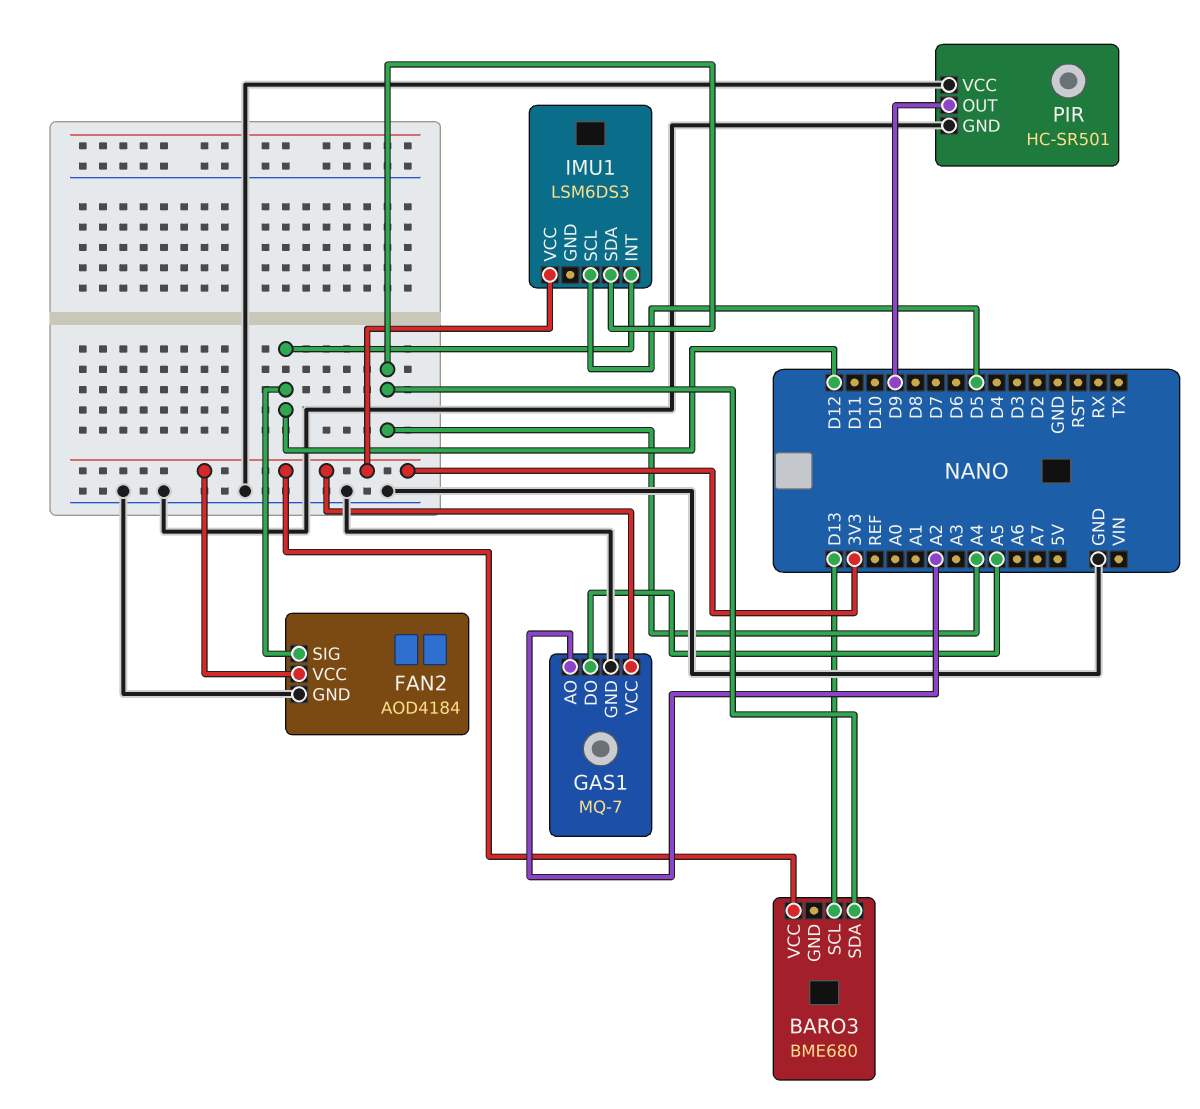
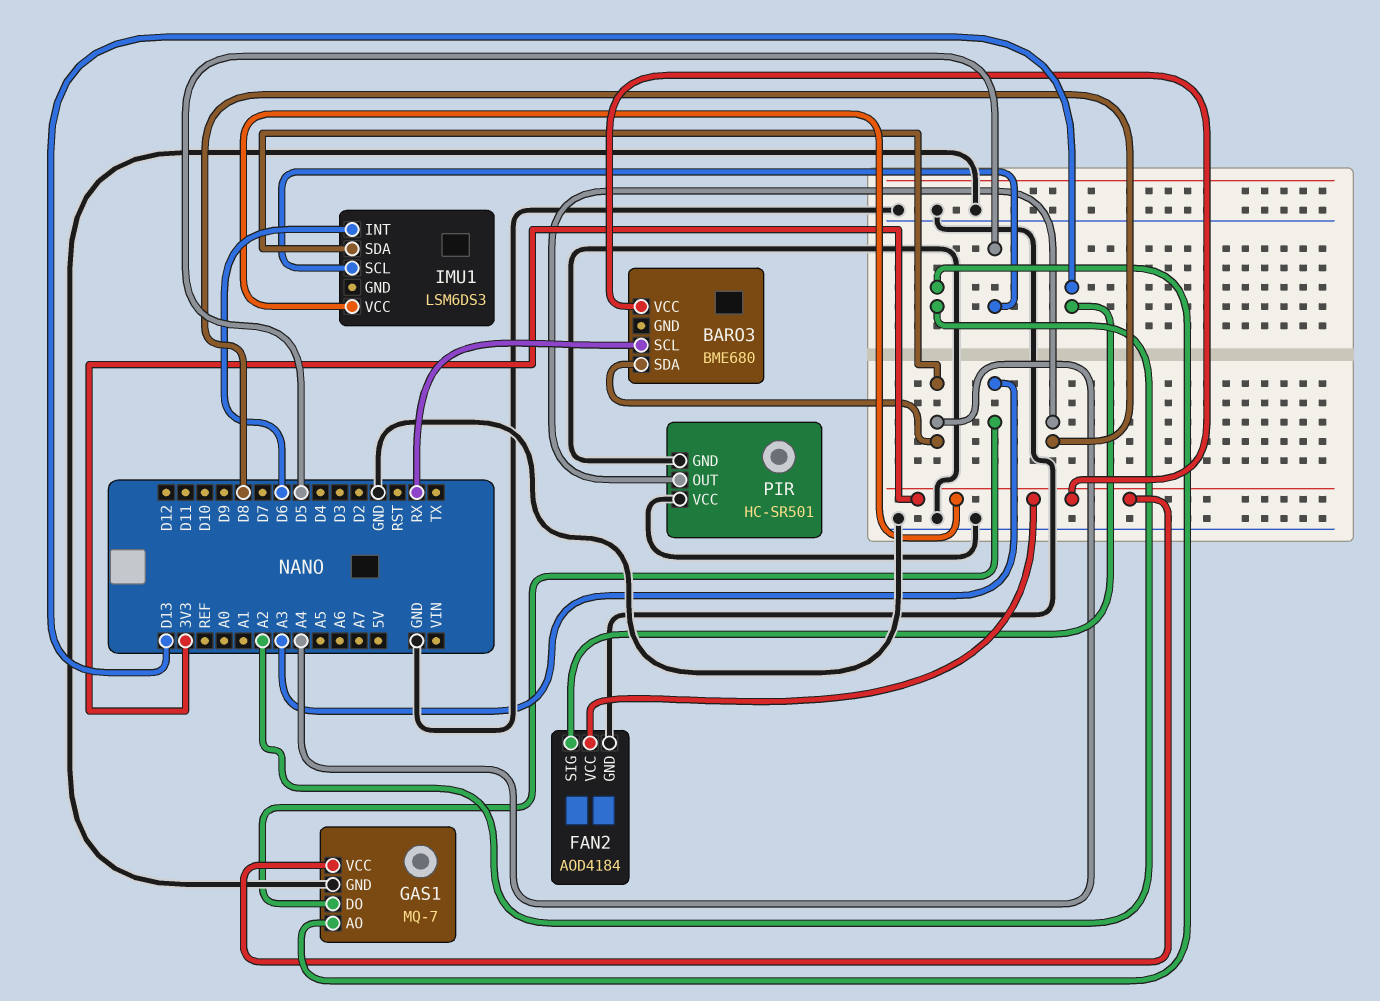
BARO3 pin SCL: D13 -> RX
FAN2 pin SIG: D12 -> D13
GAS1 pin DO: A5 -> A3
IMU1 pin INT: D12 -> D6
PIR pin OUT: D9 -> D8

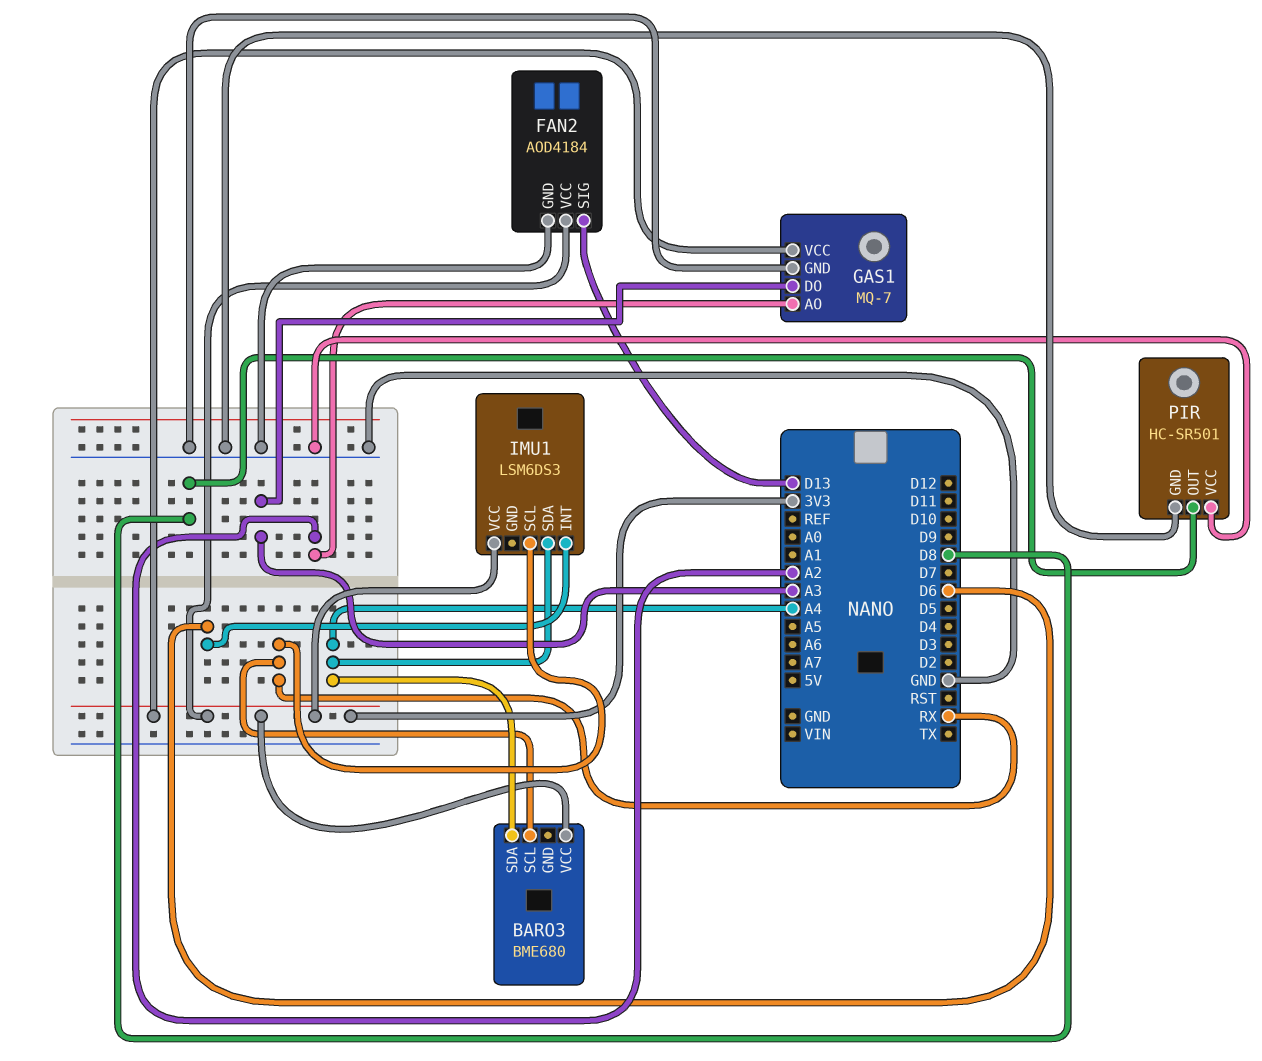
IMU1 pin SCL: D5 -> RX

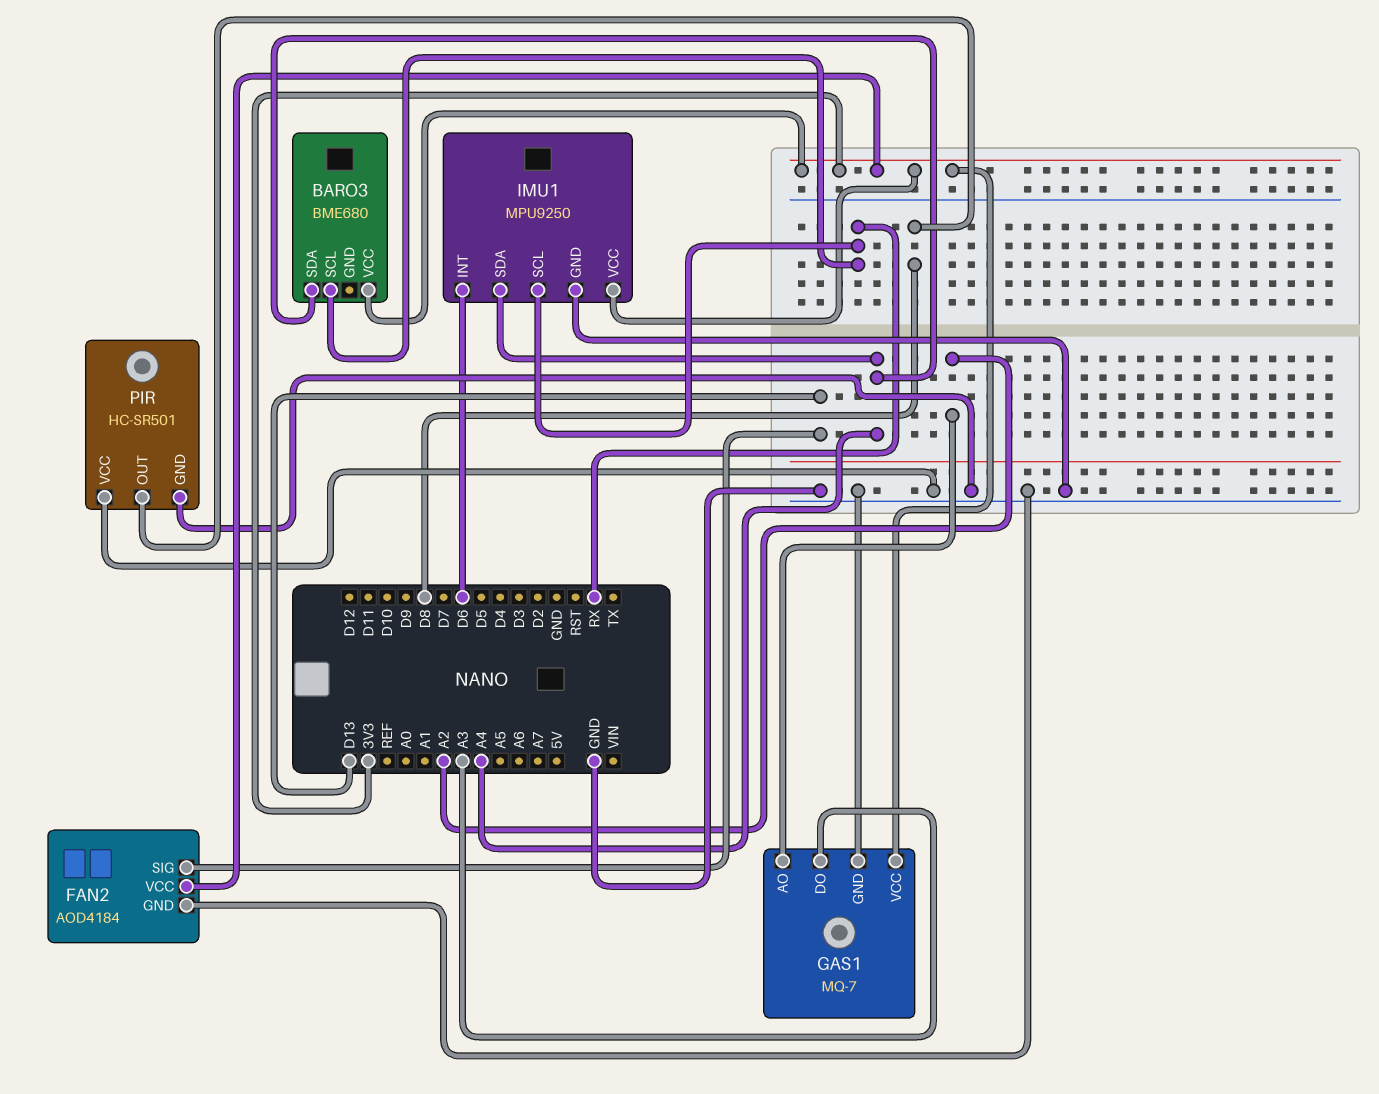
IMU1: LSM6DS3 -> MPU9250
IMU1 pin GND: none -> GND

